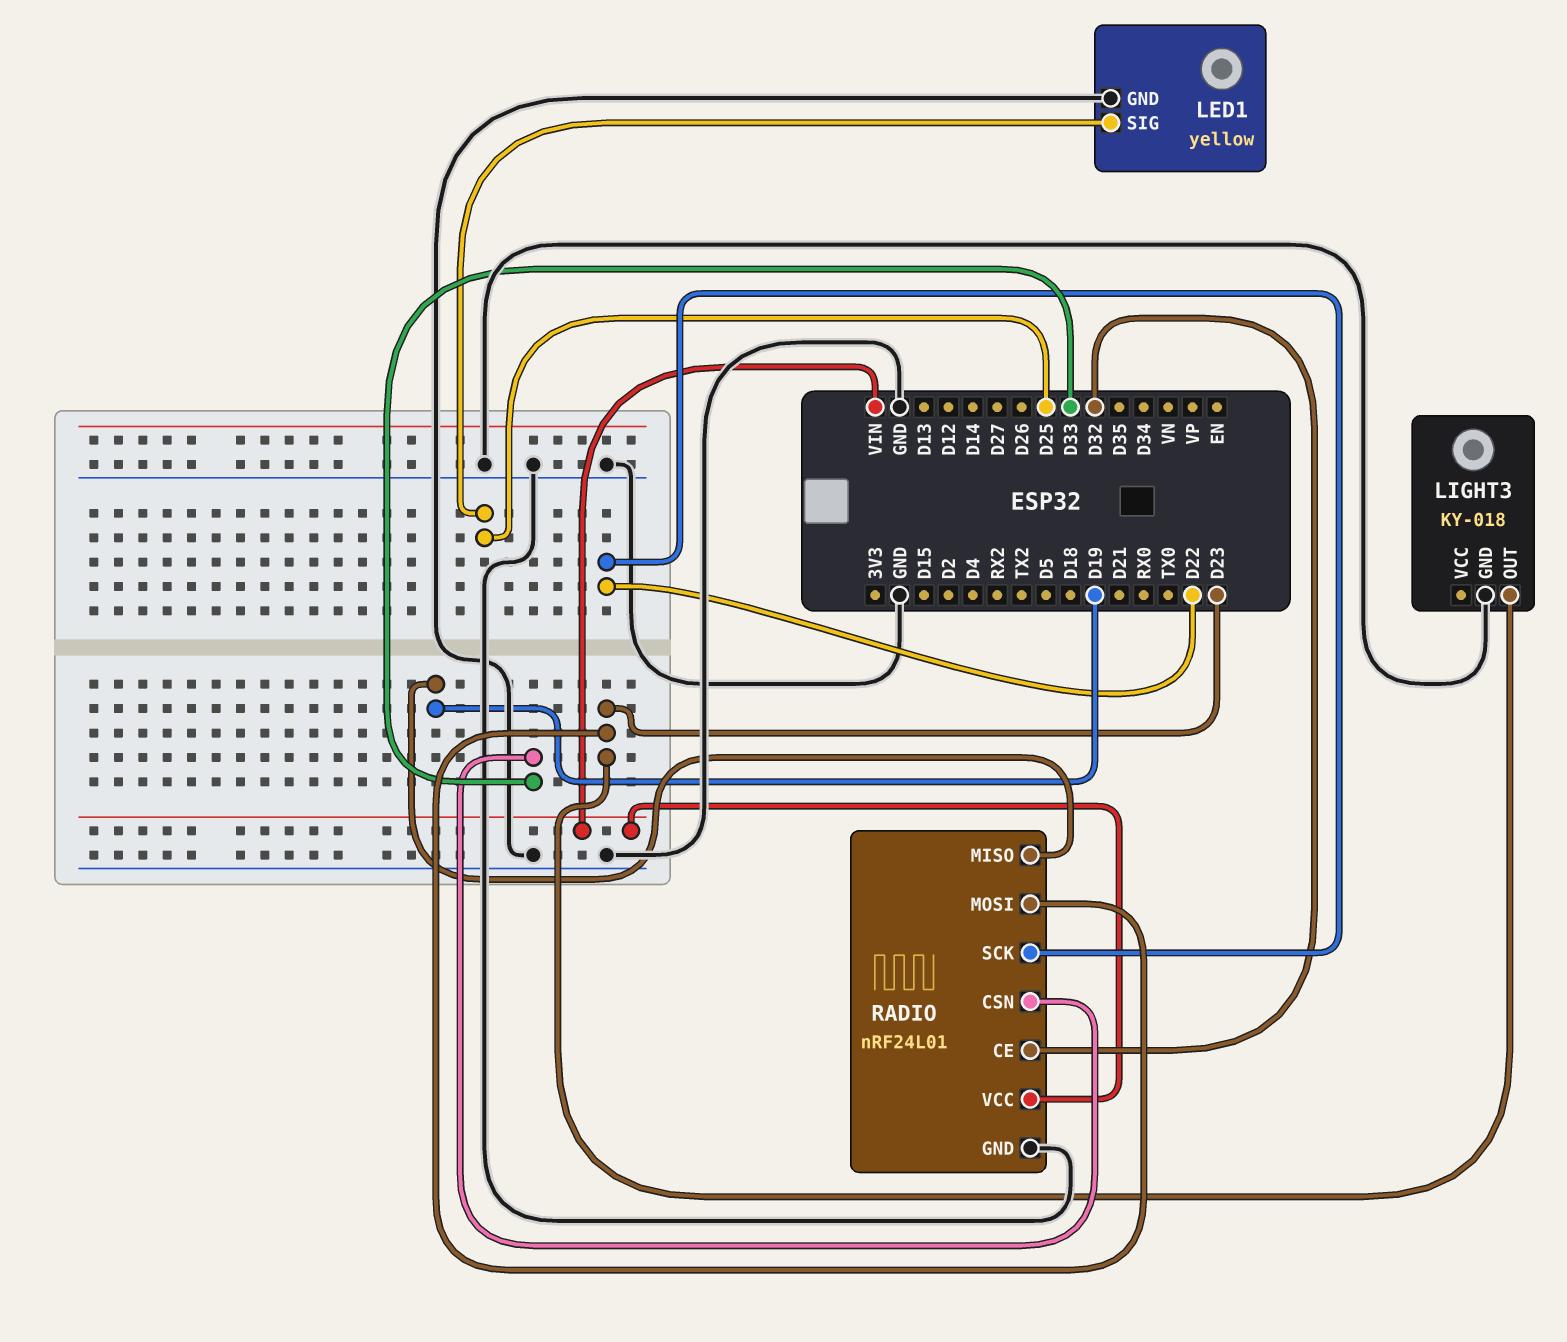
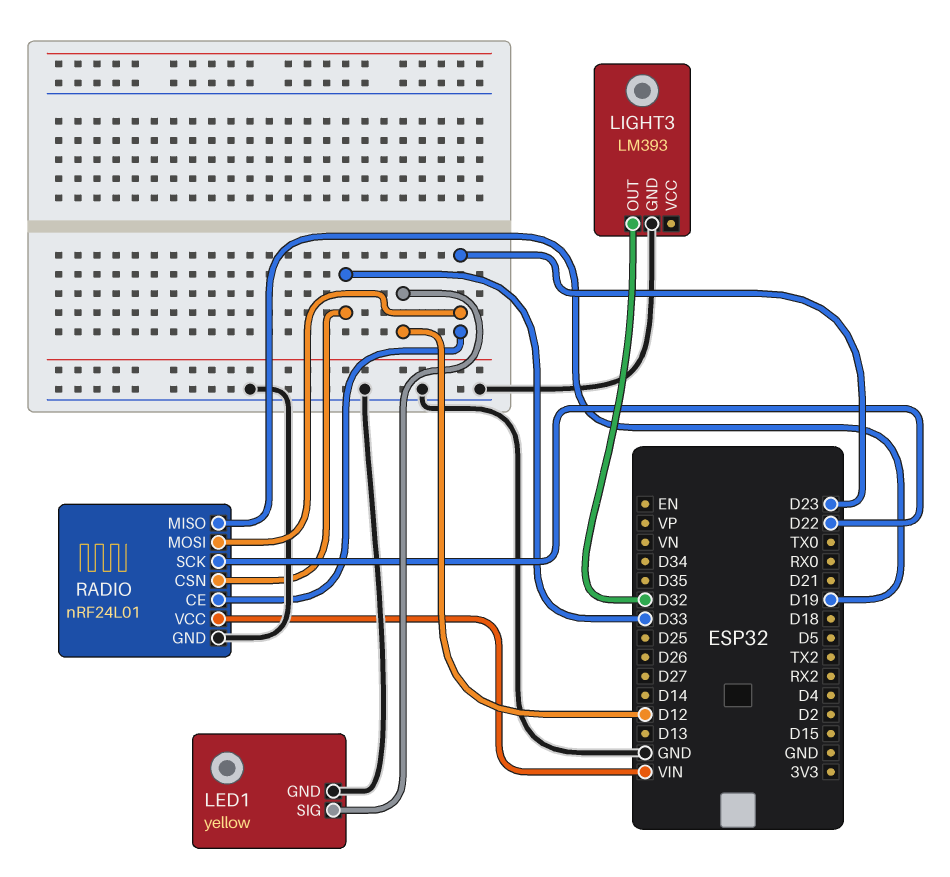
LED1 pin SIG: D25 -> D12
LIGHT3: KY-018 -> LM393
LIGHT3 pin OUT: D23 -> D32
RADIO pin CE: D32 -> D23

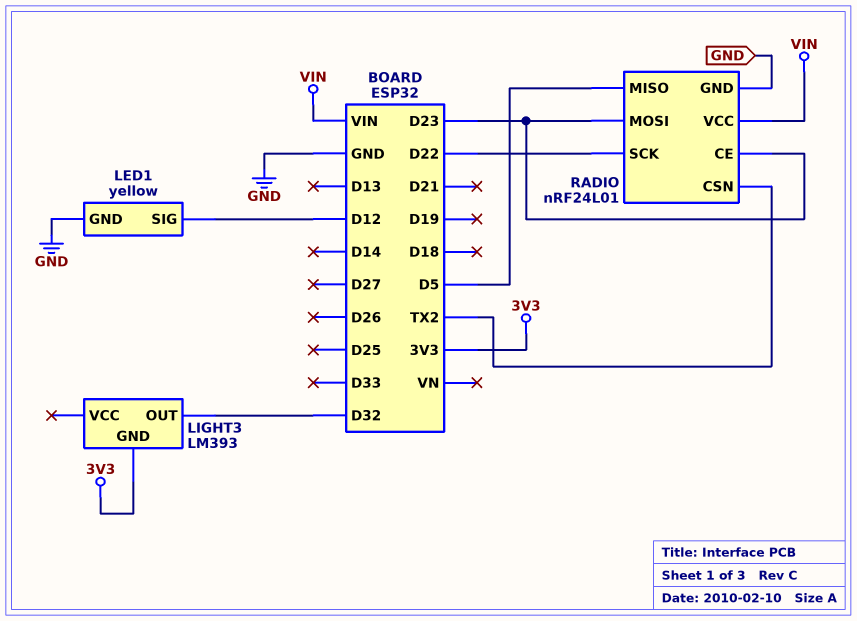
LIGHT3 pin GND: GND -> 3V3
RADIO pin CSN: D33 -> TX2
RADIO pin MISO: D19 -> D5

